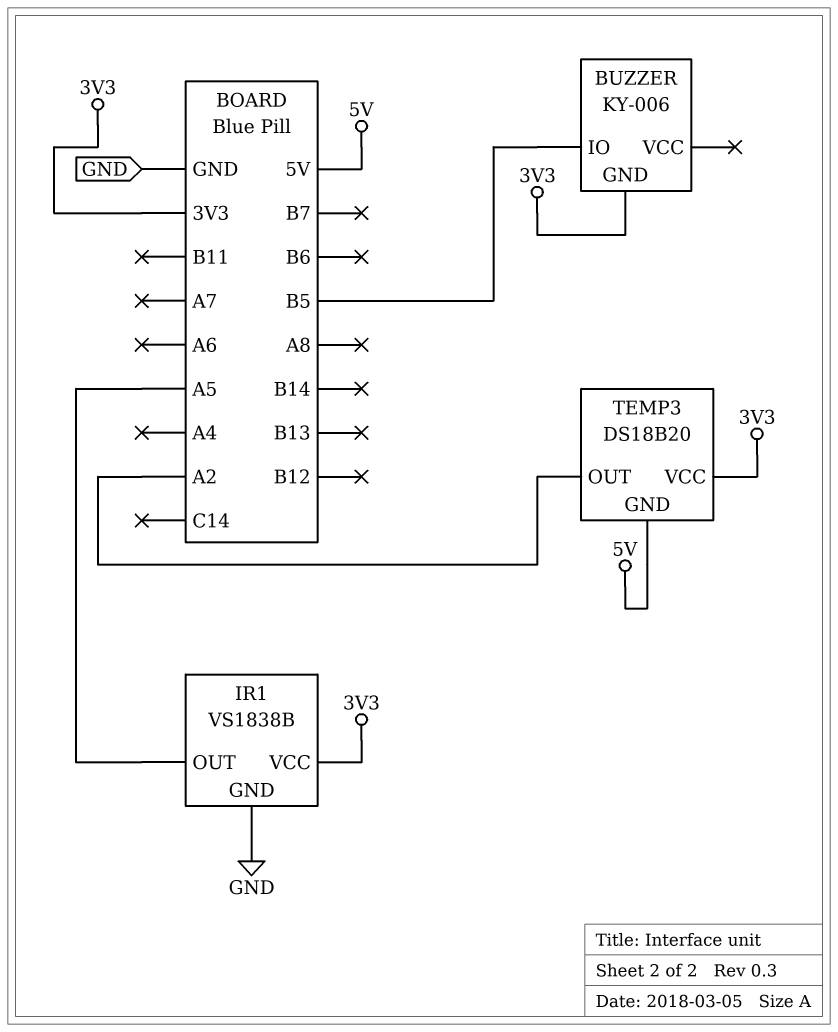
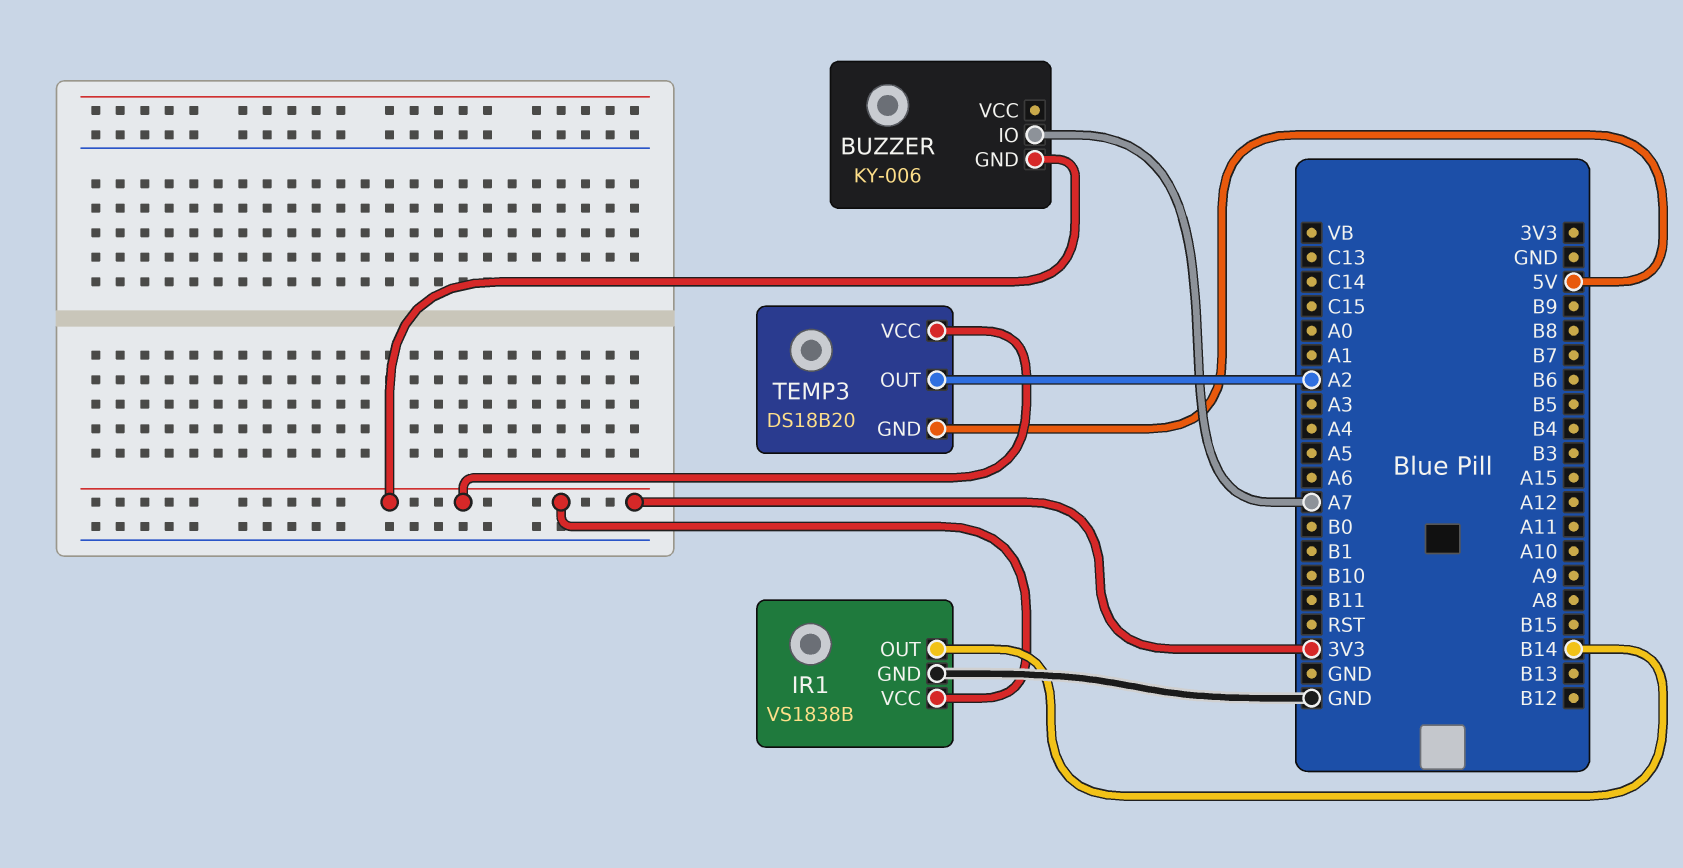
BUZZER pin IO: B5 -> A7
IR1 pin OUT: A5 -> B14

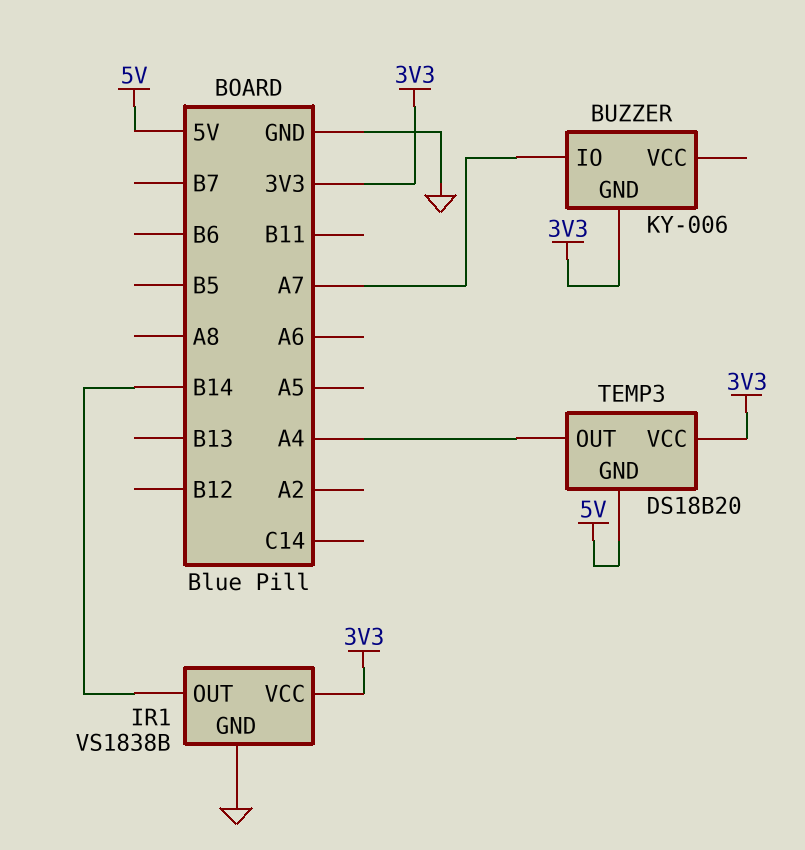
TEMP3 pin OUT: A2 -> A4

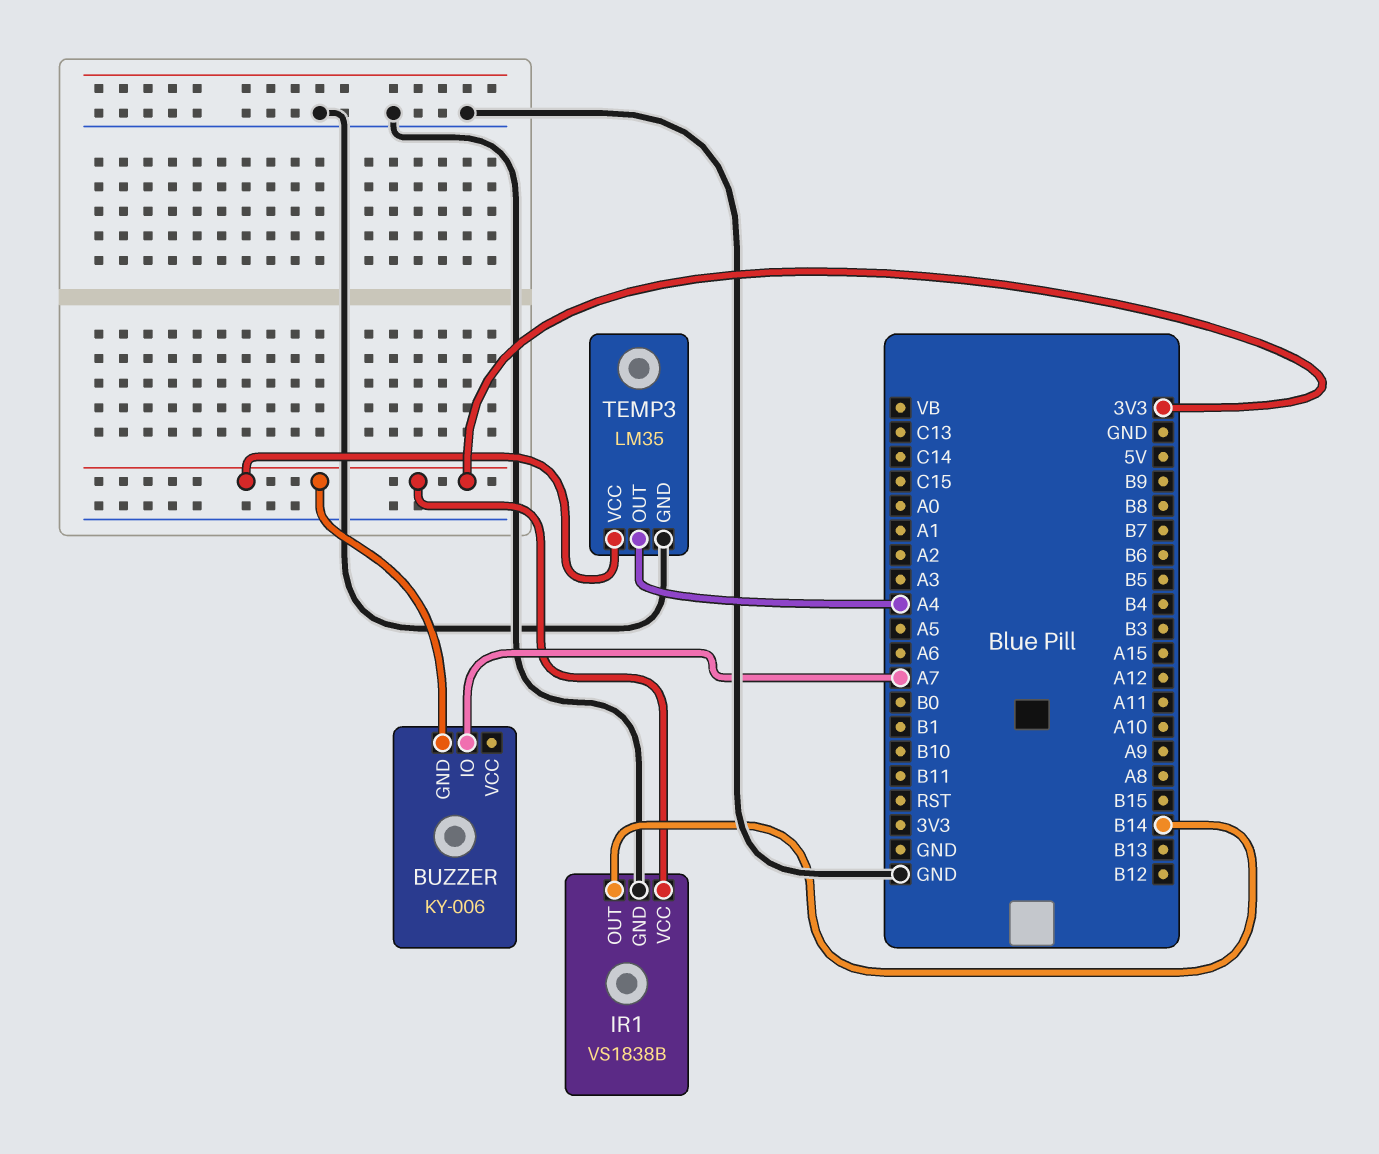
TEMP3: DS18B20 -> LM35
TEMP3 pin GND: 5V -> GND

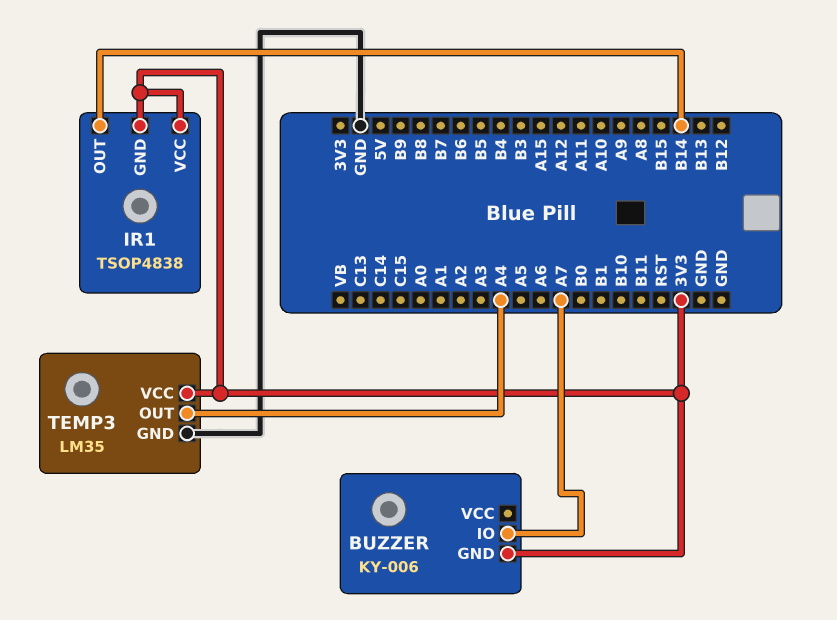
IR1: VS1838B -> TSOP4838
IR1 pin GND: GND -> 3V3

